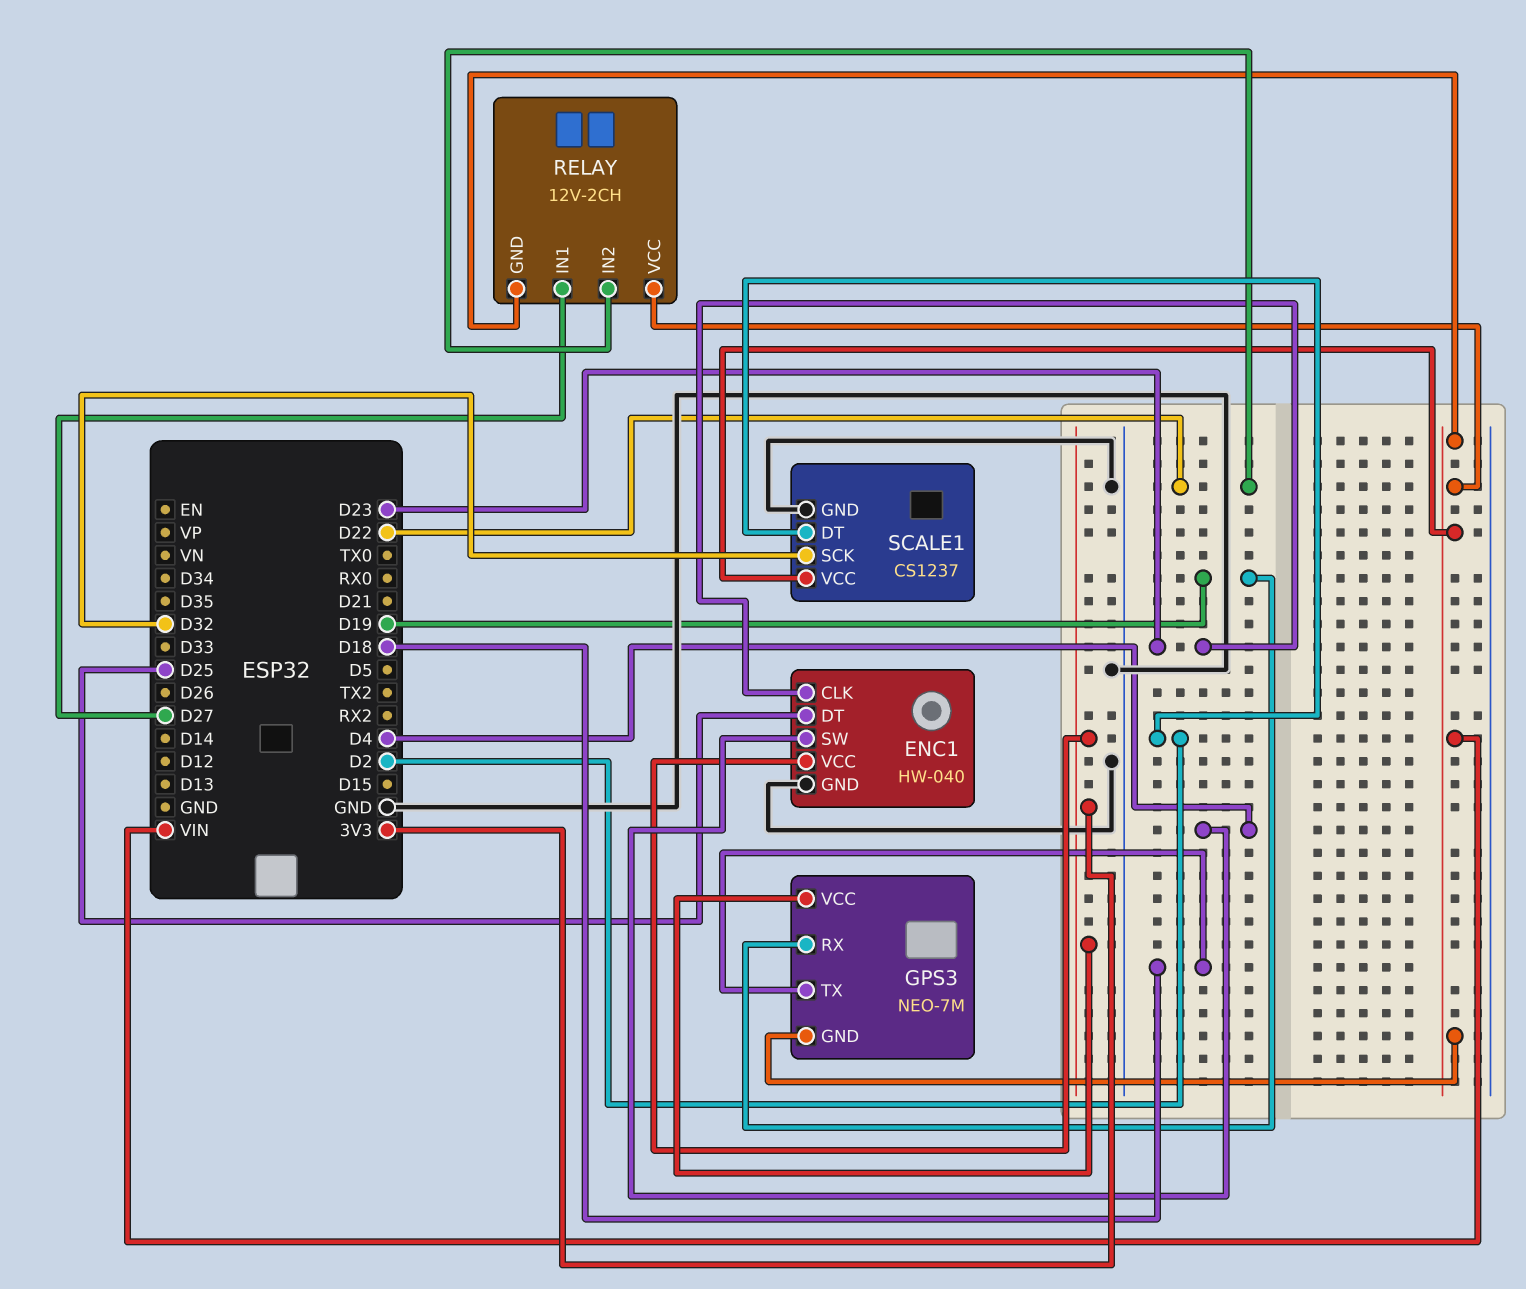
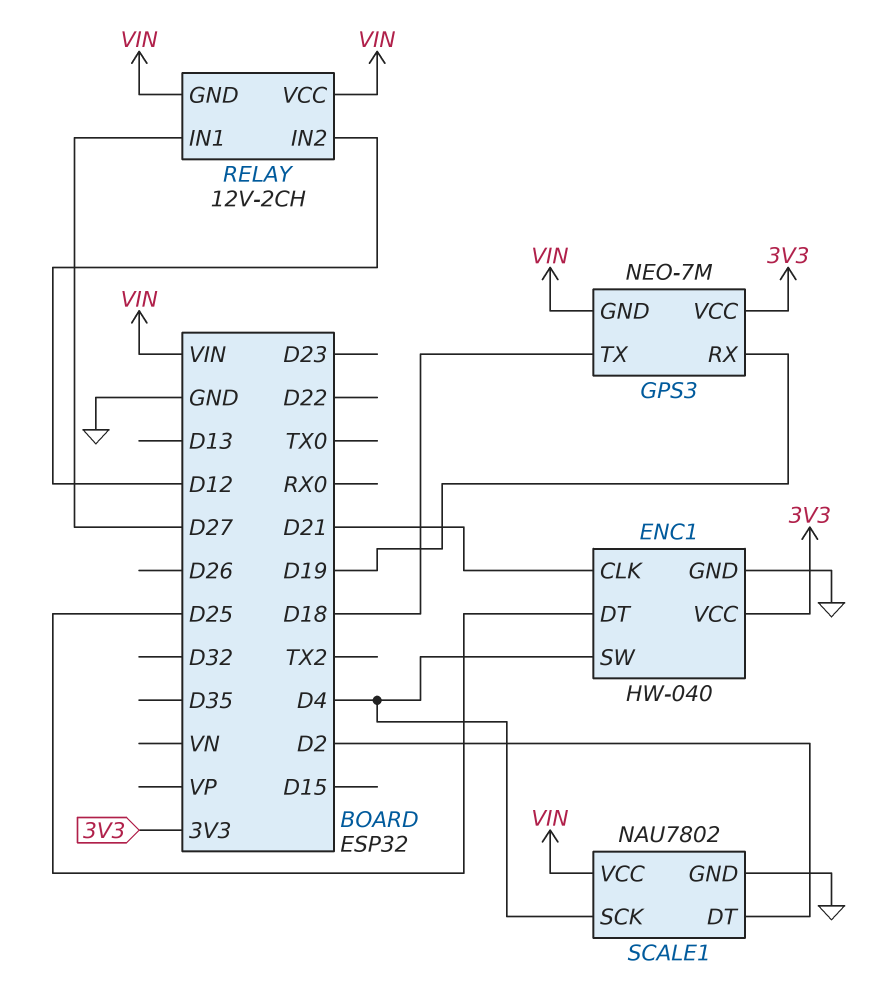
ENC1 pin CLK: D23 -> D21
RELAY pin IN2: D22 -> D12
SCALE1: CS1237 -> NAU7802
SCALE1 pin SCK: D32 -> D4

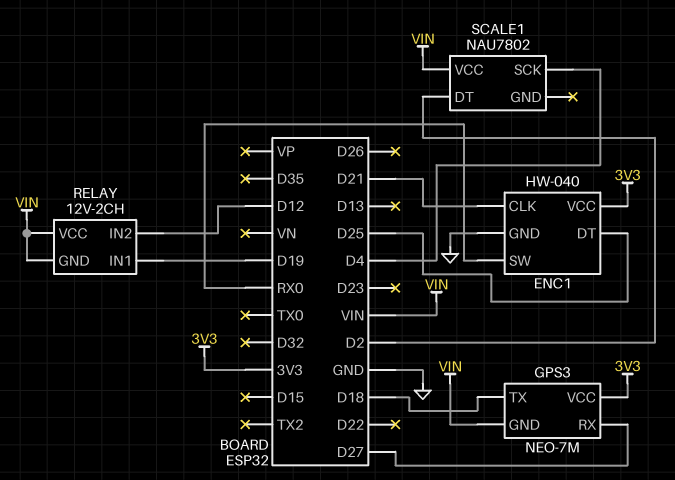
ENC1 pin SW: D4 -> RX0
GPS3 pin RX: D19 -> D27
RELAY pin IN1: D27 -> D19
SCALE1 pin GND: GND -> none

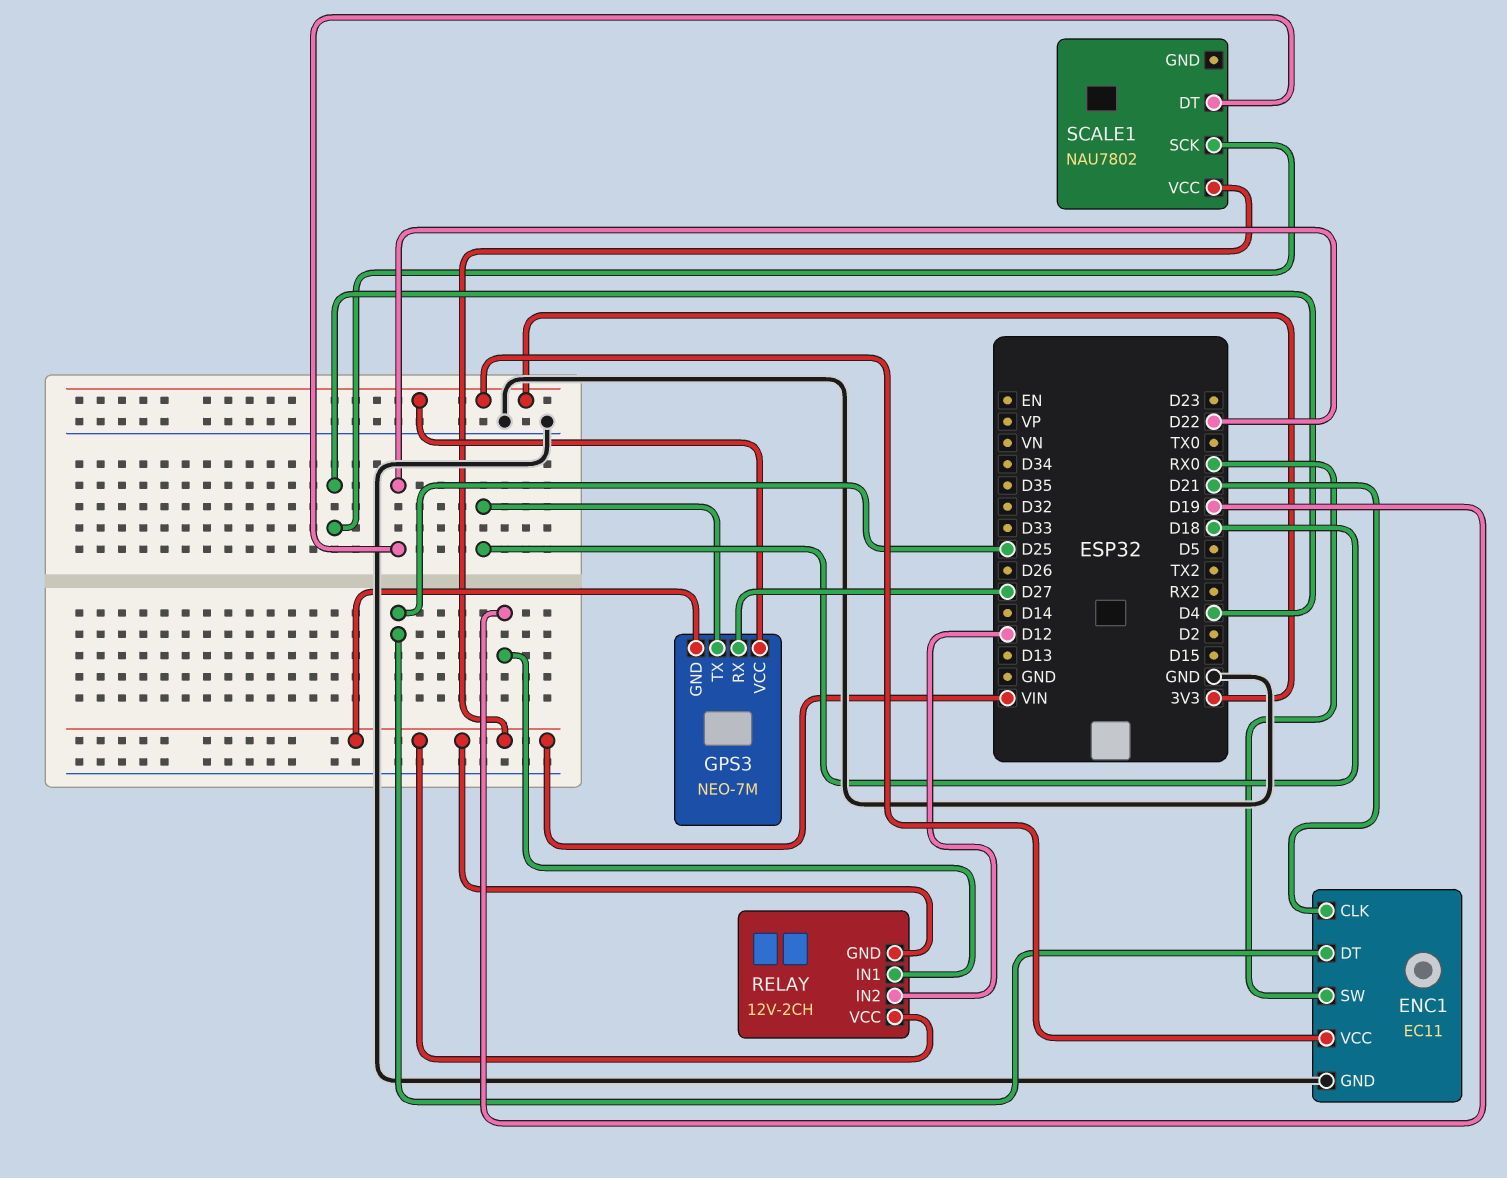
ENC1: HW-040 -> EC11
SCALE1 pin DT: D2 -> D22

